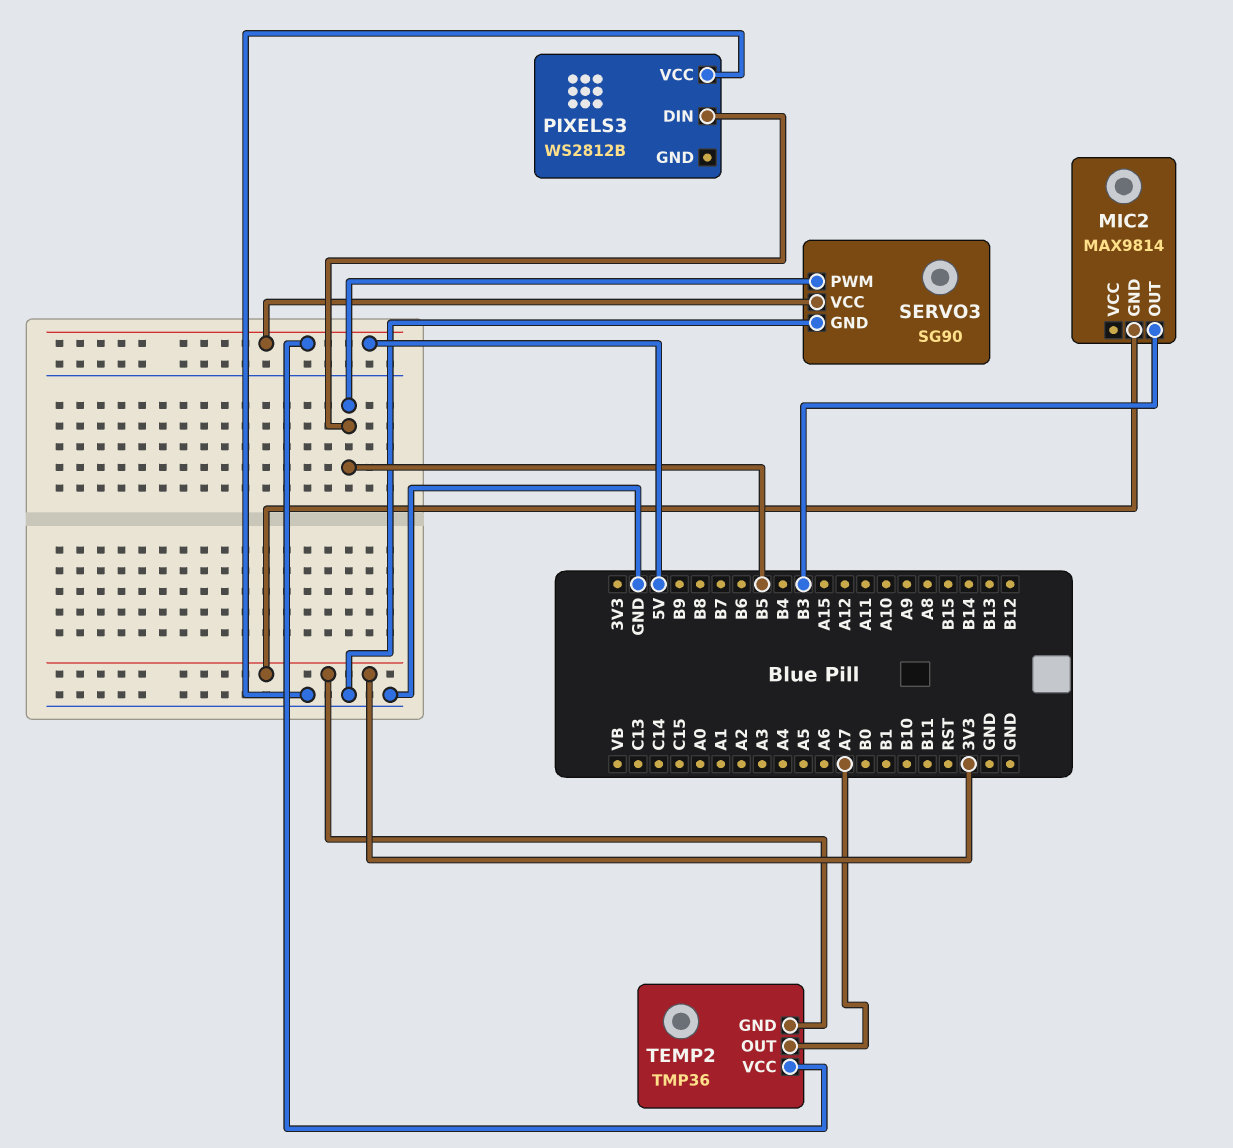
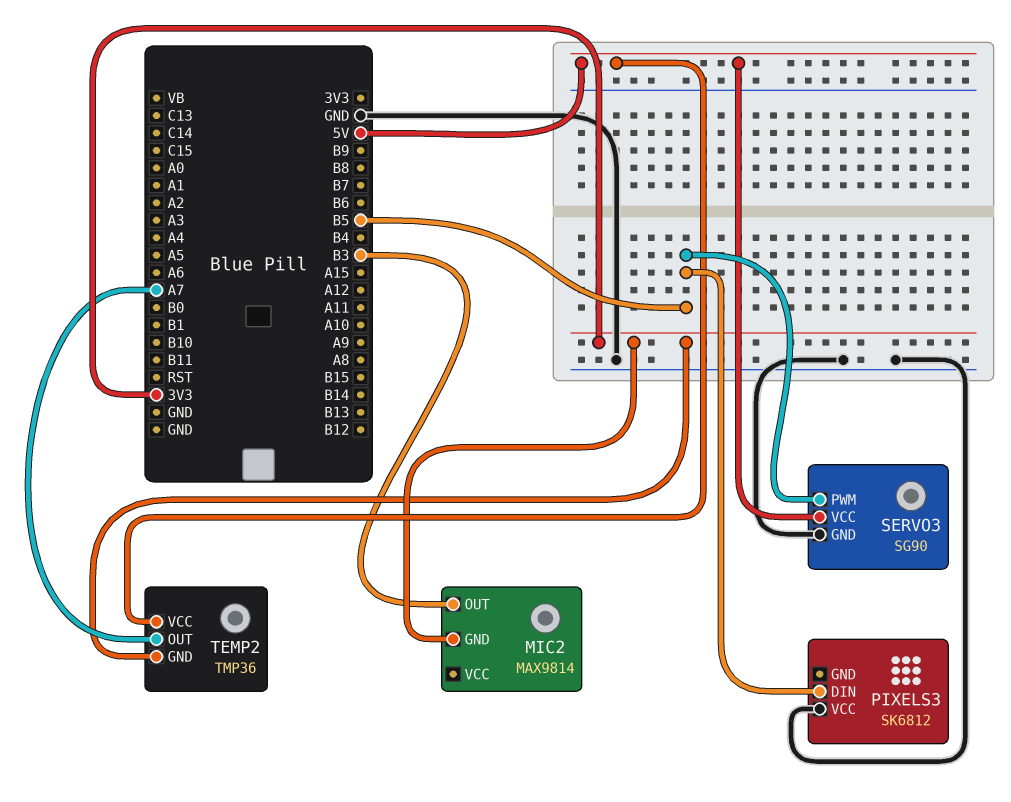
PIXELS3: WS2812B -> SK6812

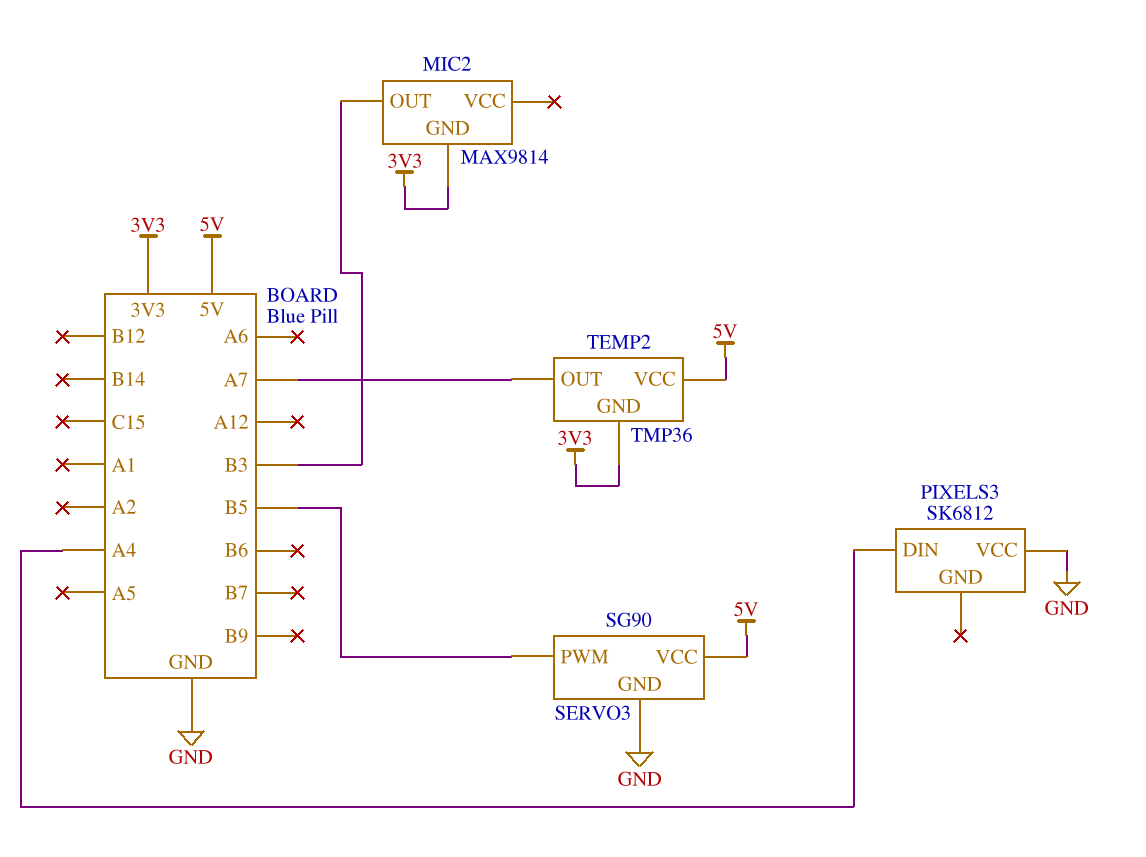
PIXELS3 pin DIN: B5 -> A4

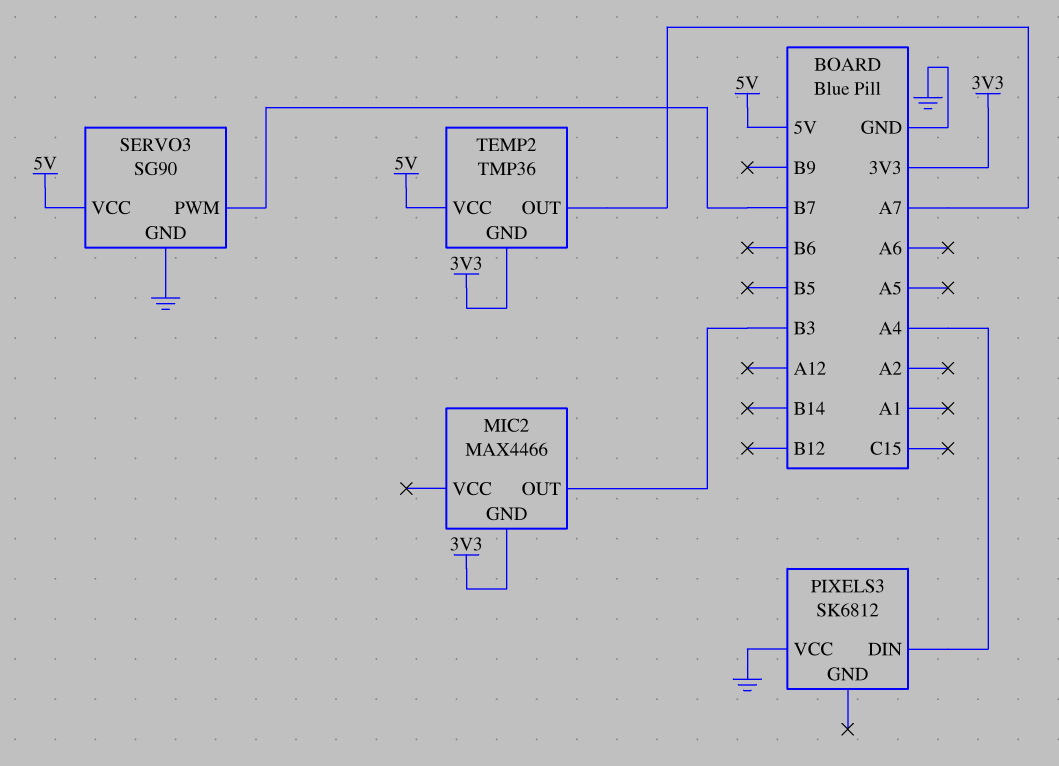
MIC2: MAX9814 -> MAX4466
SERVO3 pin PWM: B5 -> B7

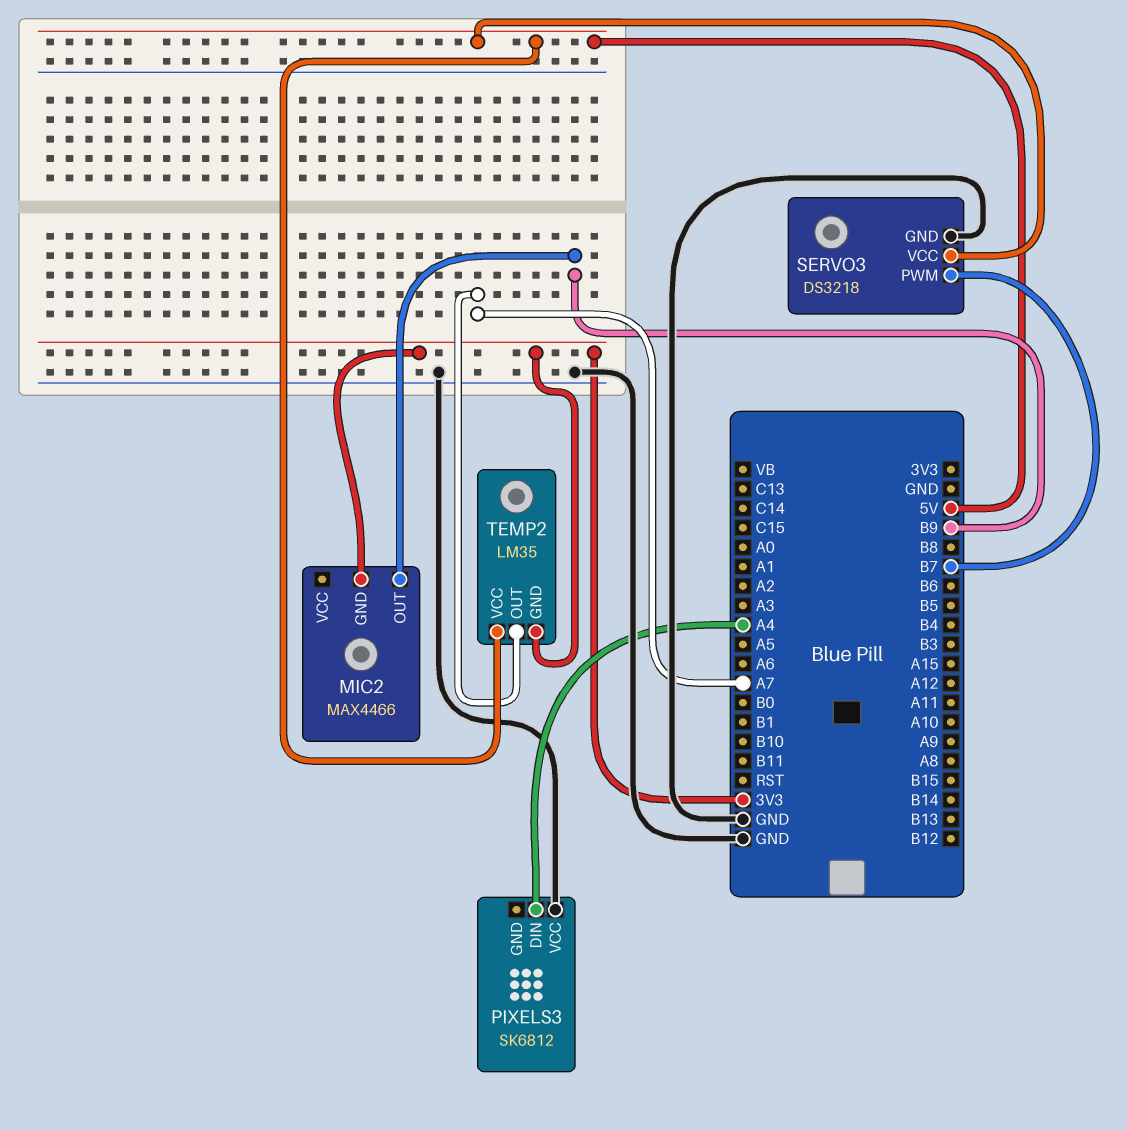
MIC2 pin OUT: B3 -> B9
SERVO3: SG90 -> DS3218
TEMP2: TMP36 -> LM35

